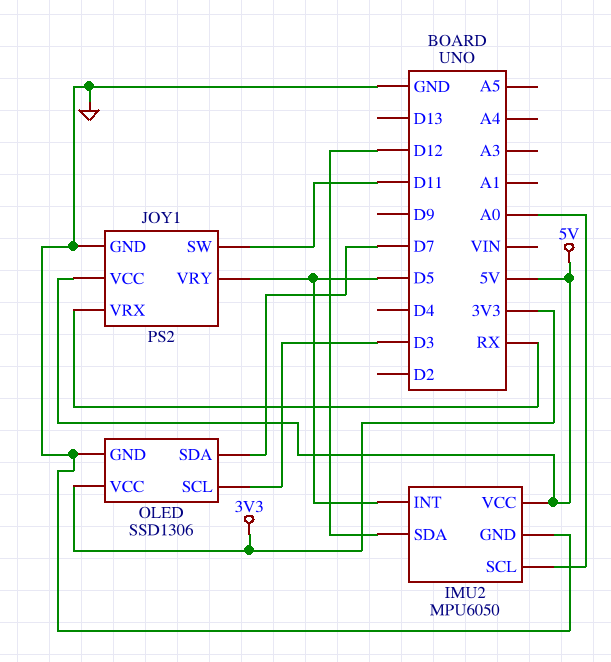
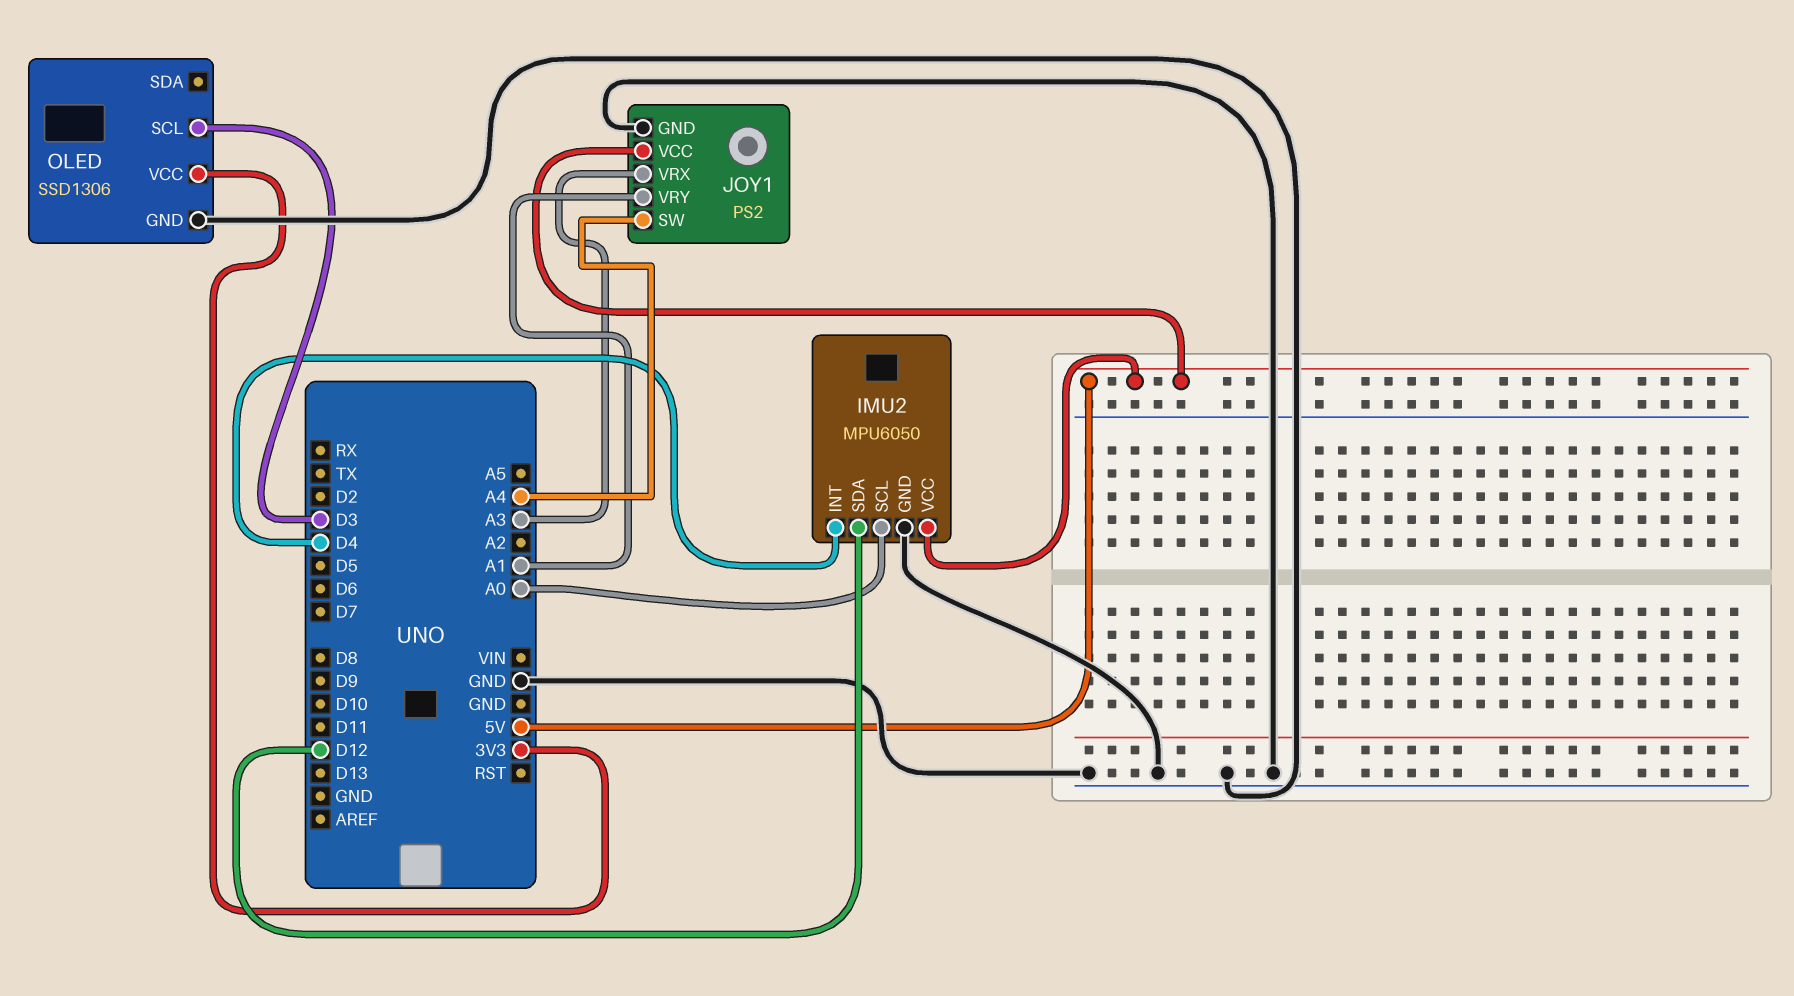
IMU2 pin INT: D5 -> D4
JOY1 pin SW: D11 -> A4
JOY1 pin VRX: RX -> A3
JOY1 pin VRY: D5 -> A1
OLED pin SDA: D7 -> none

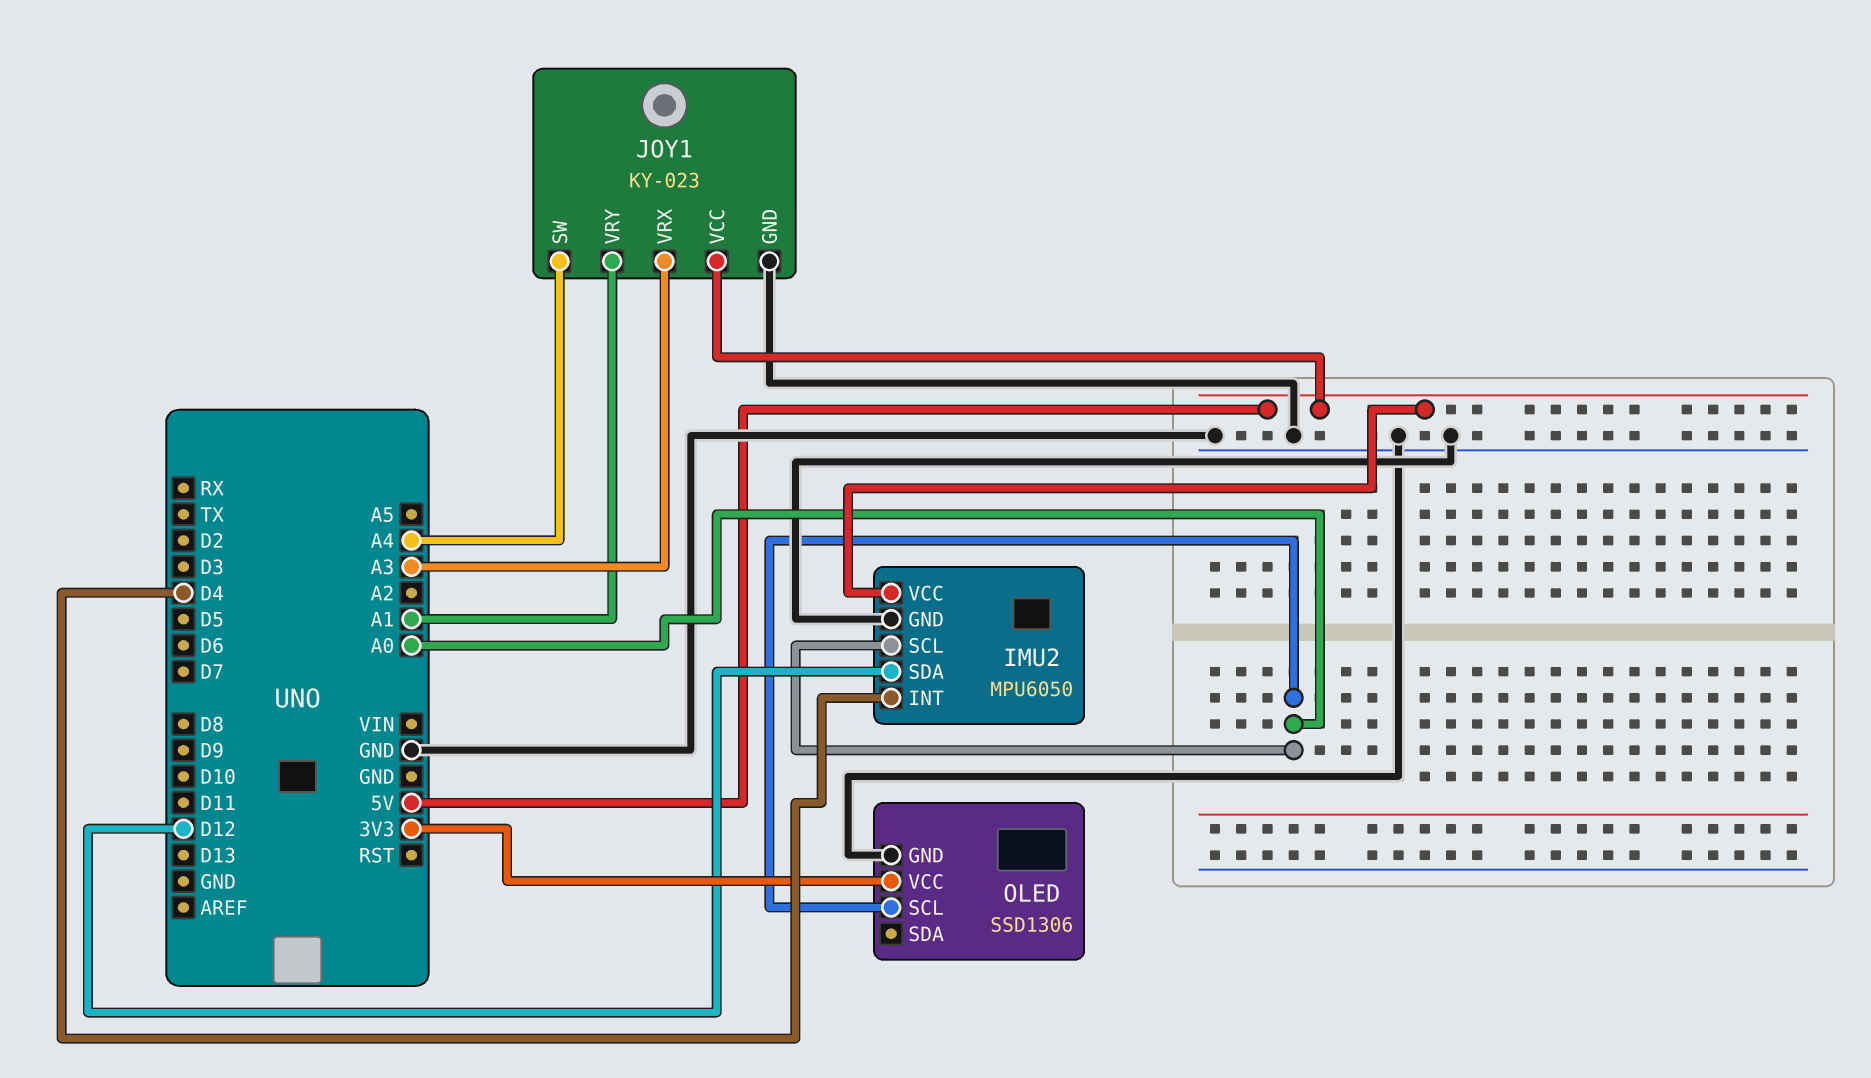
JOY1: PS2 -> KY-023
OLED pin SCL: D3 -> A0

